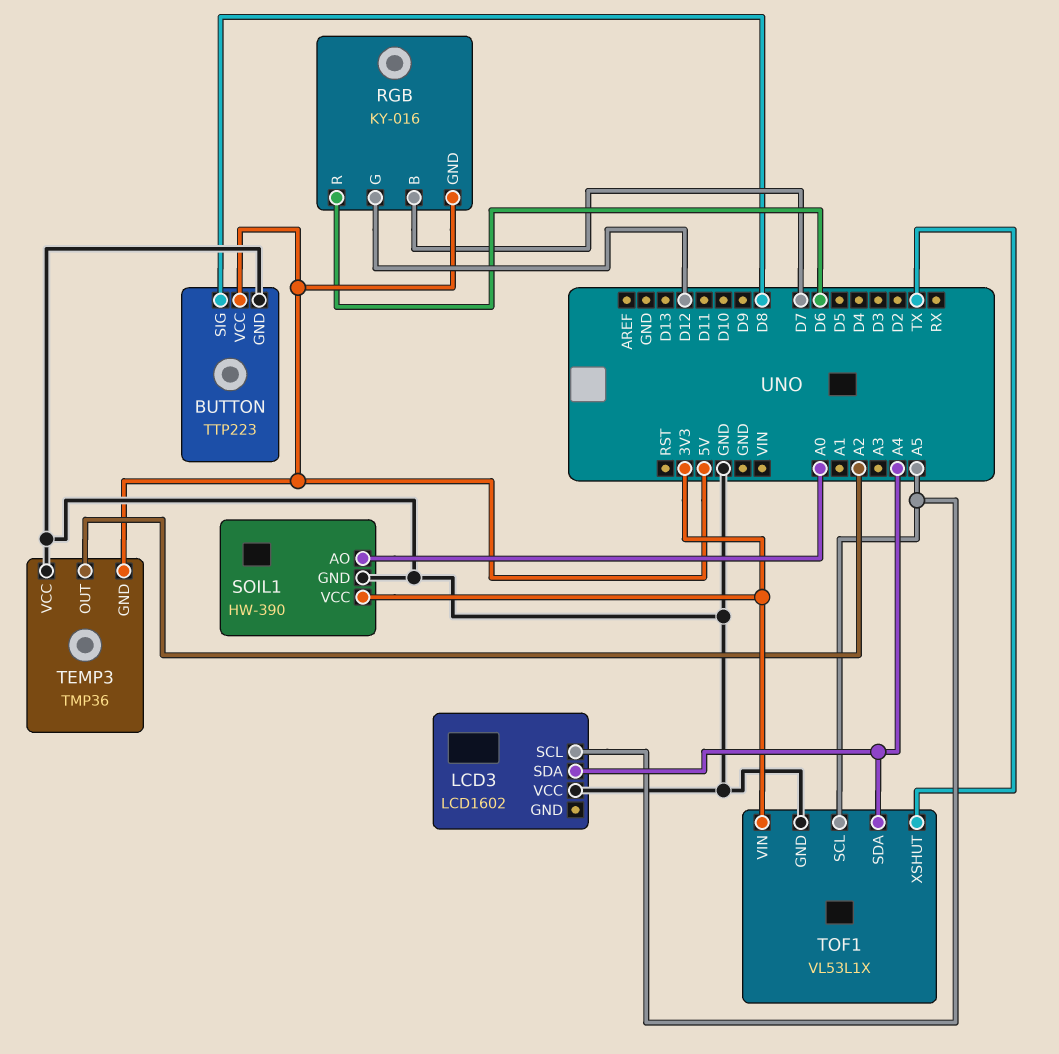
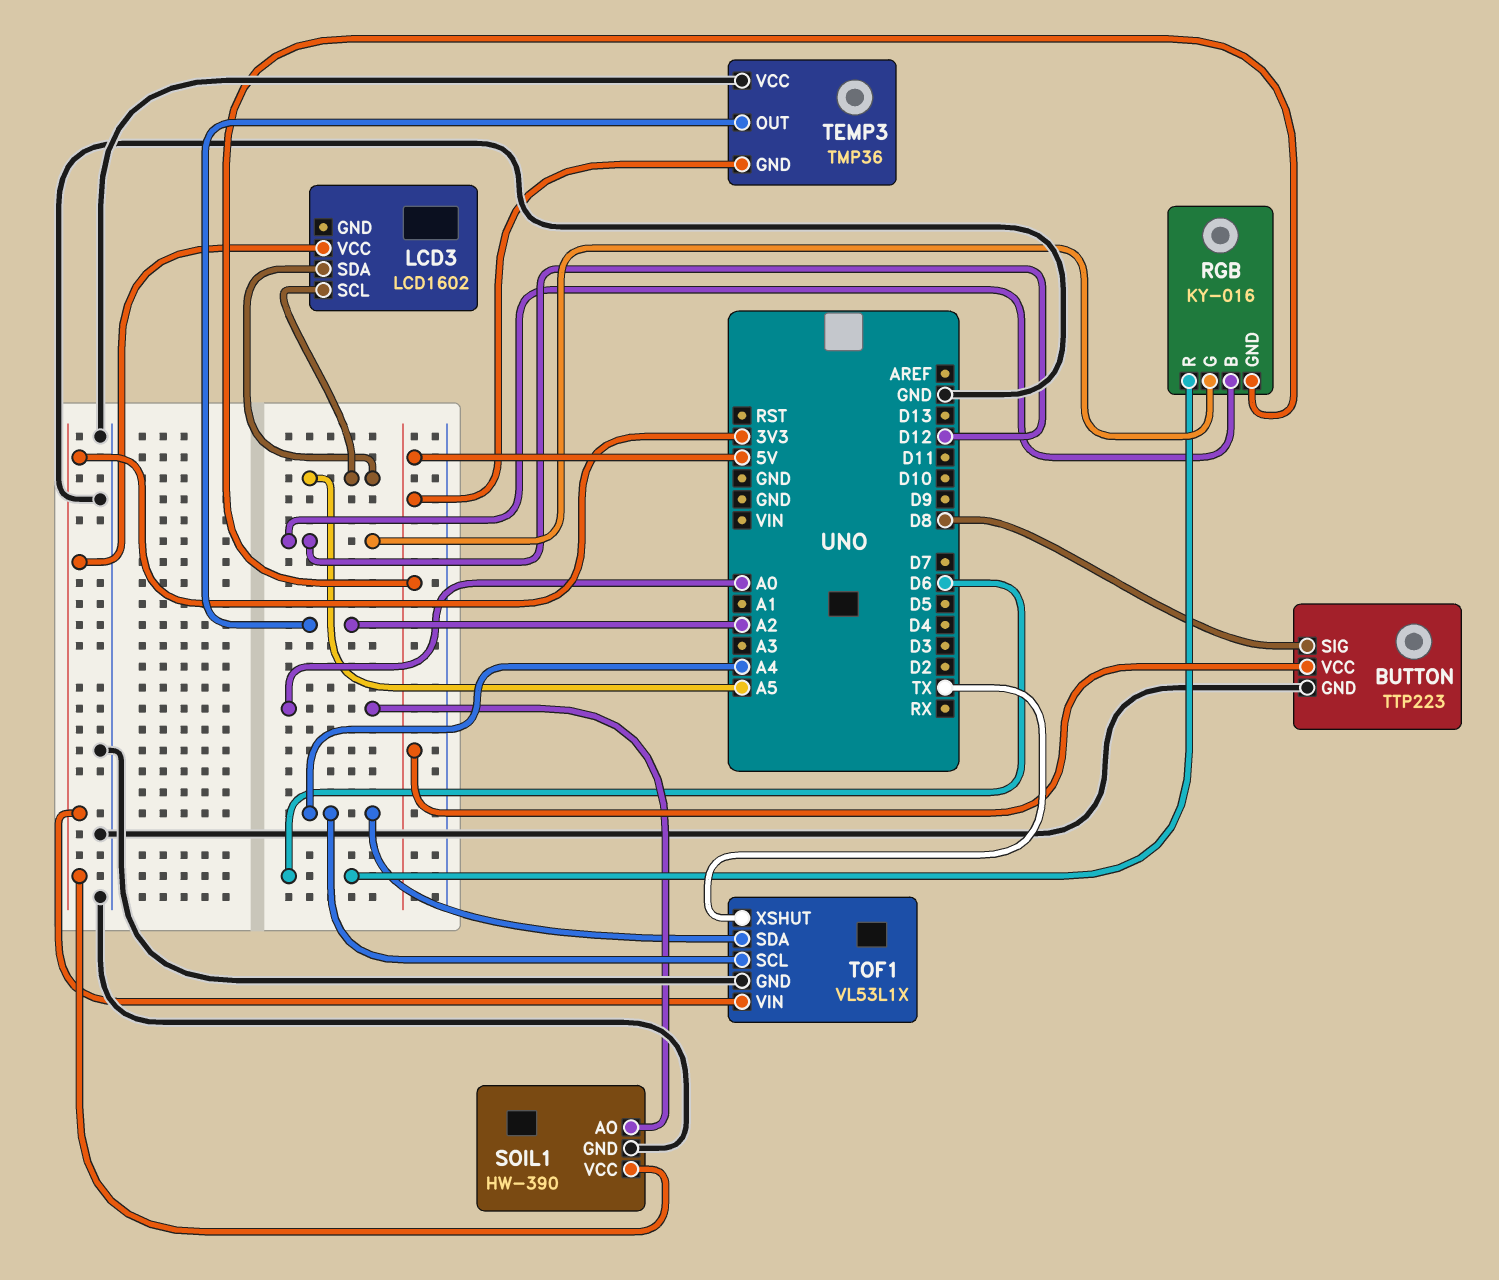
LCD3 pin SDA: A4 -> A5
LCD3 pin VCC: GND -> 3V3
RGB pin B: D7 -> D12
TOF1 pin SCL: A5 -> A4

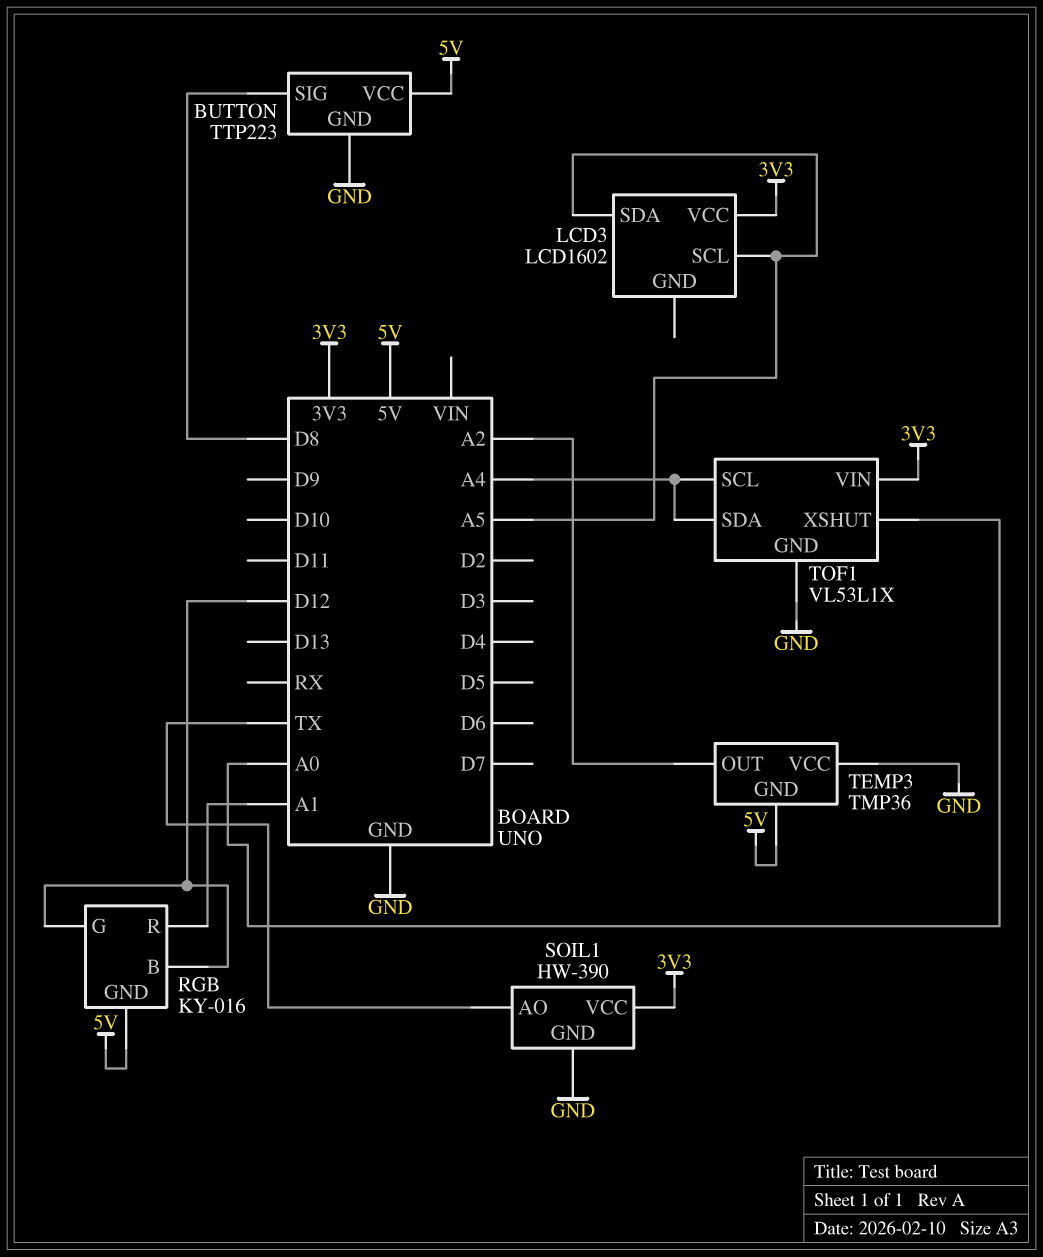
RGB pin R: D6 -> A1
SOIL1 pin AO: A0 -> TX
TOF1 pin XSHUT: TX -> A0

